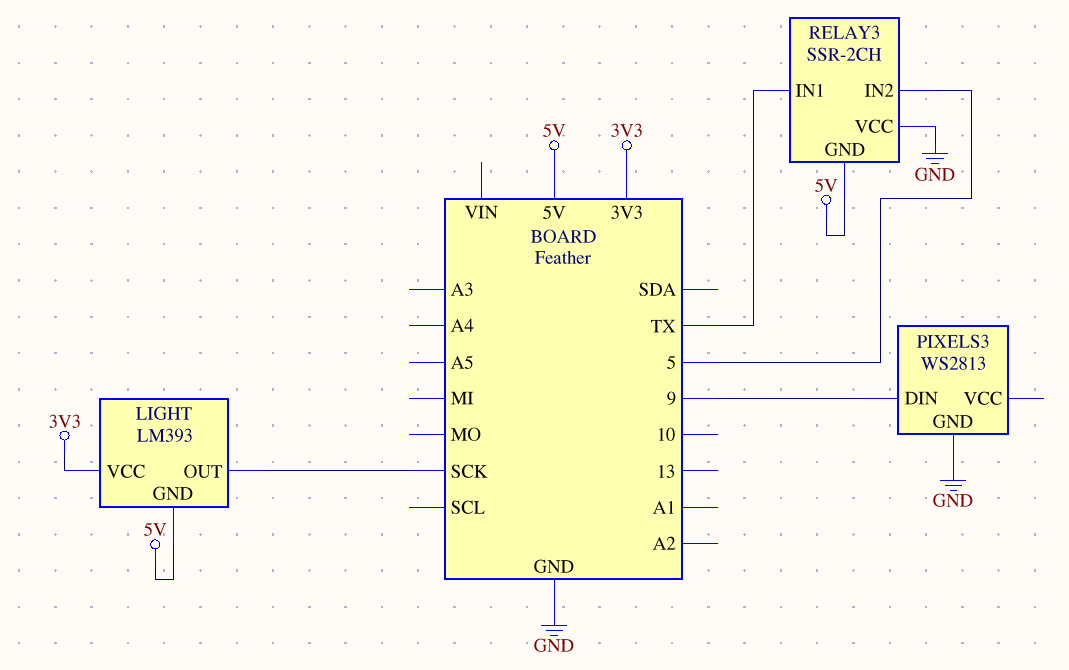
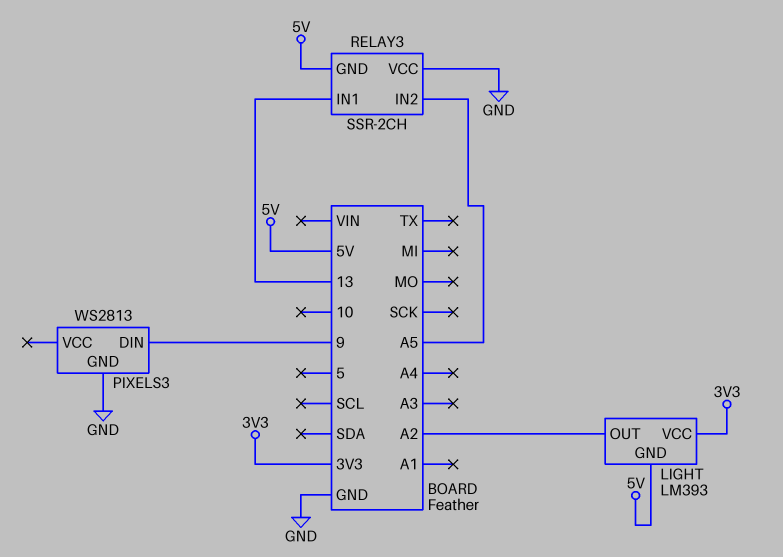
LIGHT pin OUT: SCK -> A2
RELAY3 pin IN1: TX -> 13
RELAY3 pin IN2: 5 -> A5

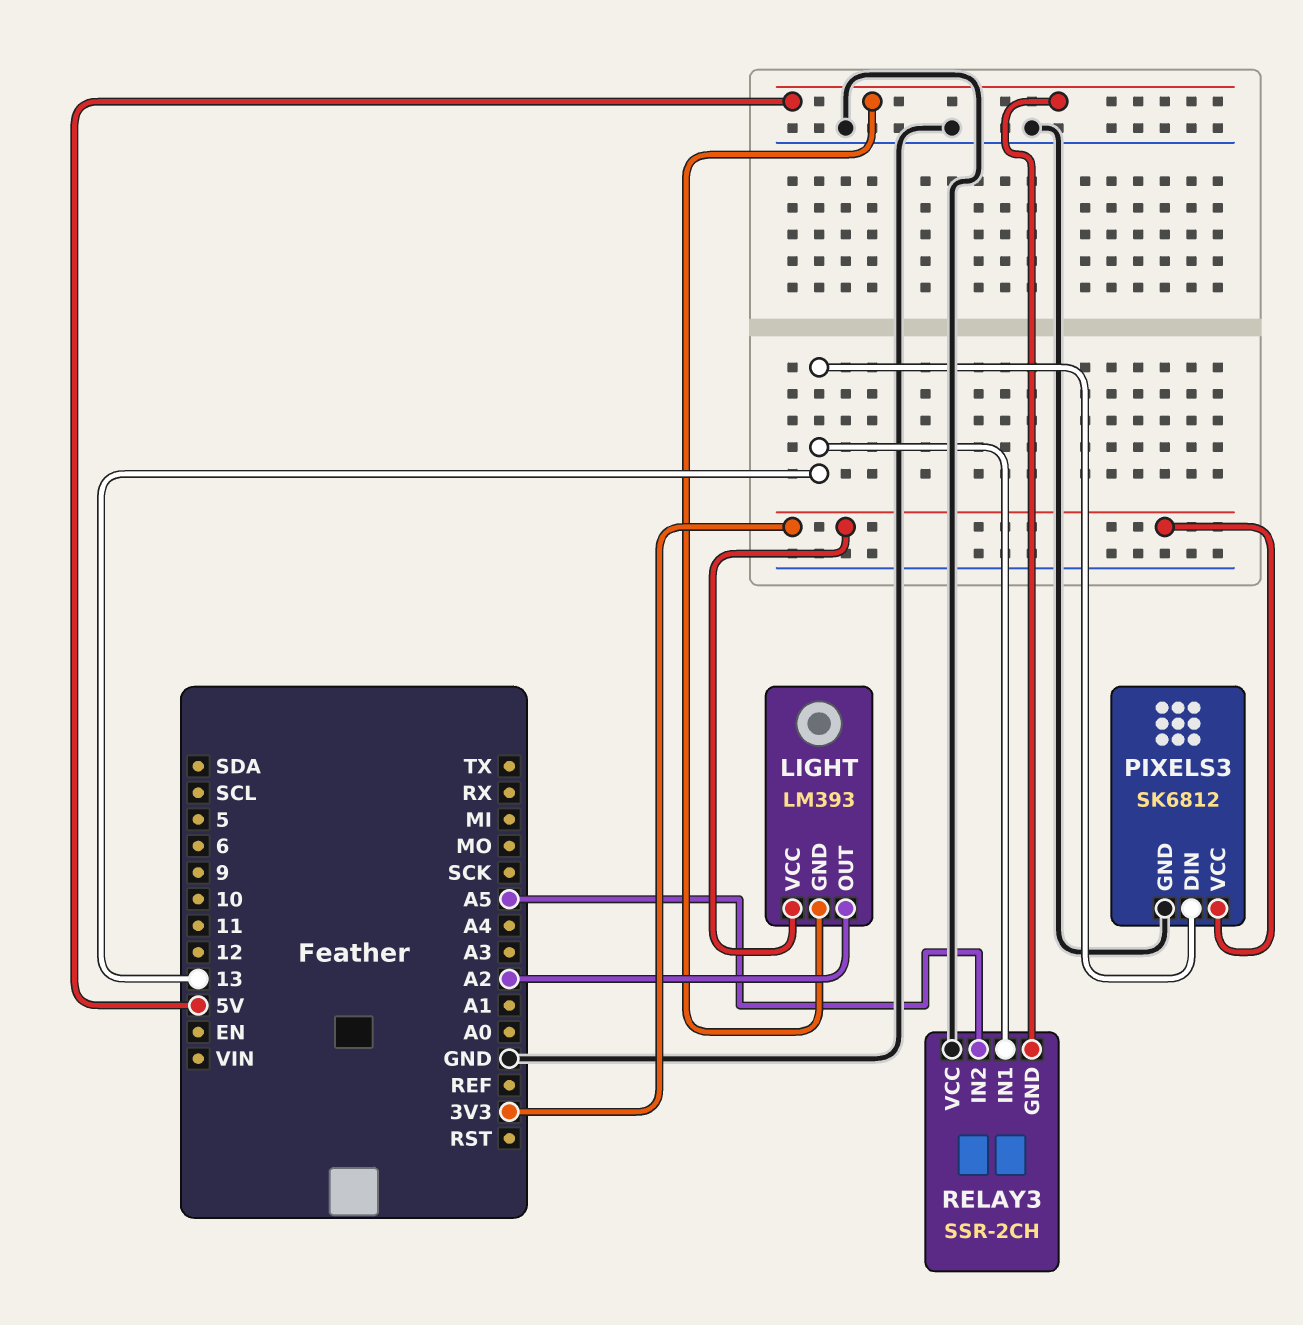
PIXELS3: WS2813 -> SK6812
PIXELS3 pin DIN: 9 -> 13
PIXELS3 pin VCC: none -> 3V3

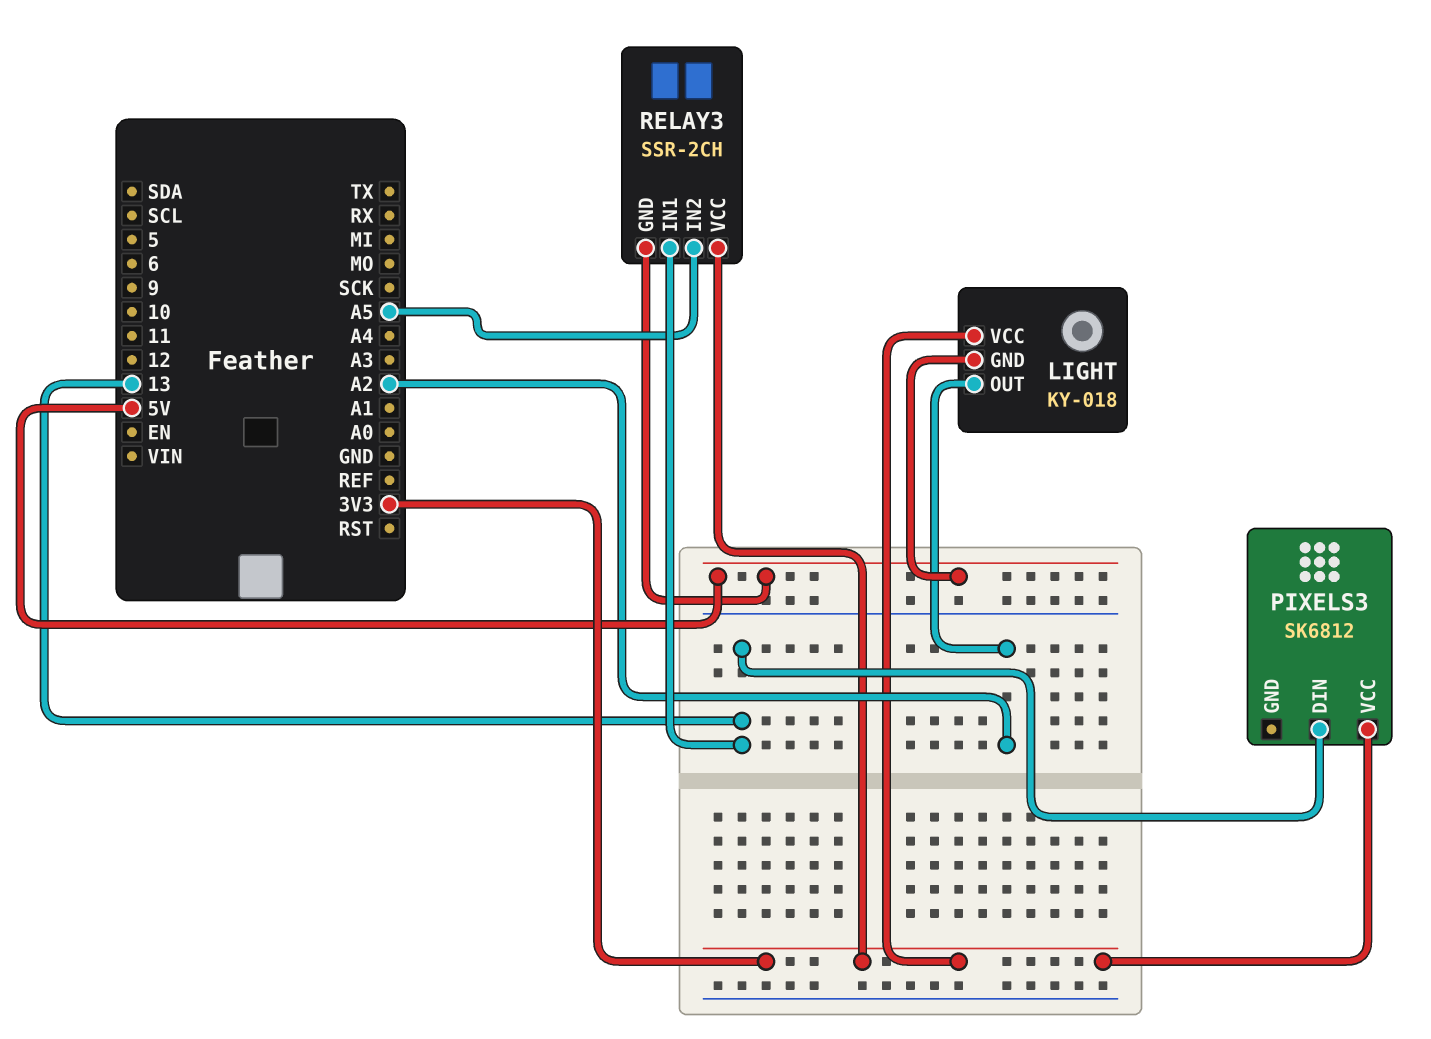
LIGHT: LM393 -> KY-018
PIXELS3 pin GND: GND -> none
RELAY3 pin VCC: GND -> 3V3

